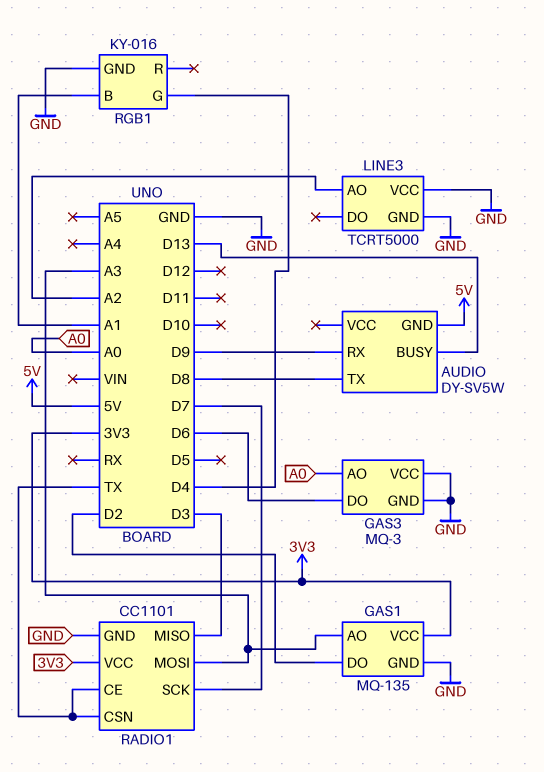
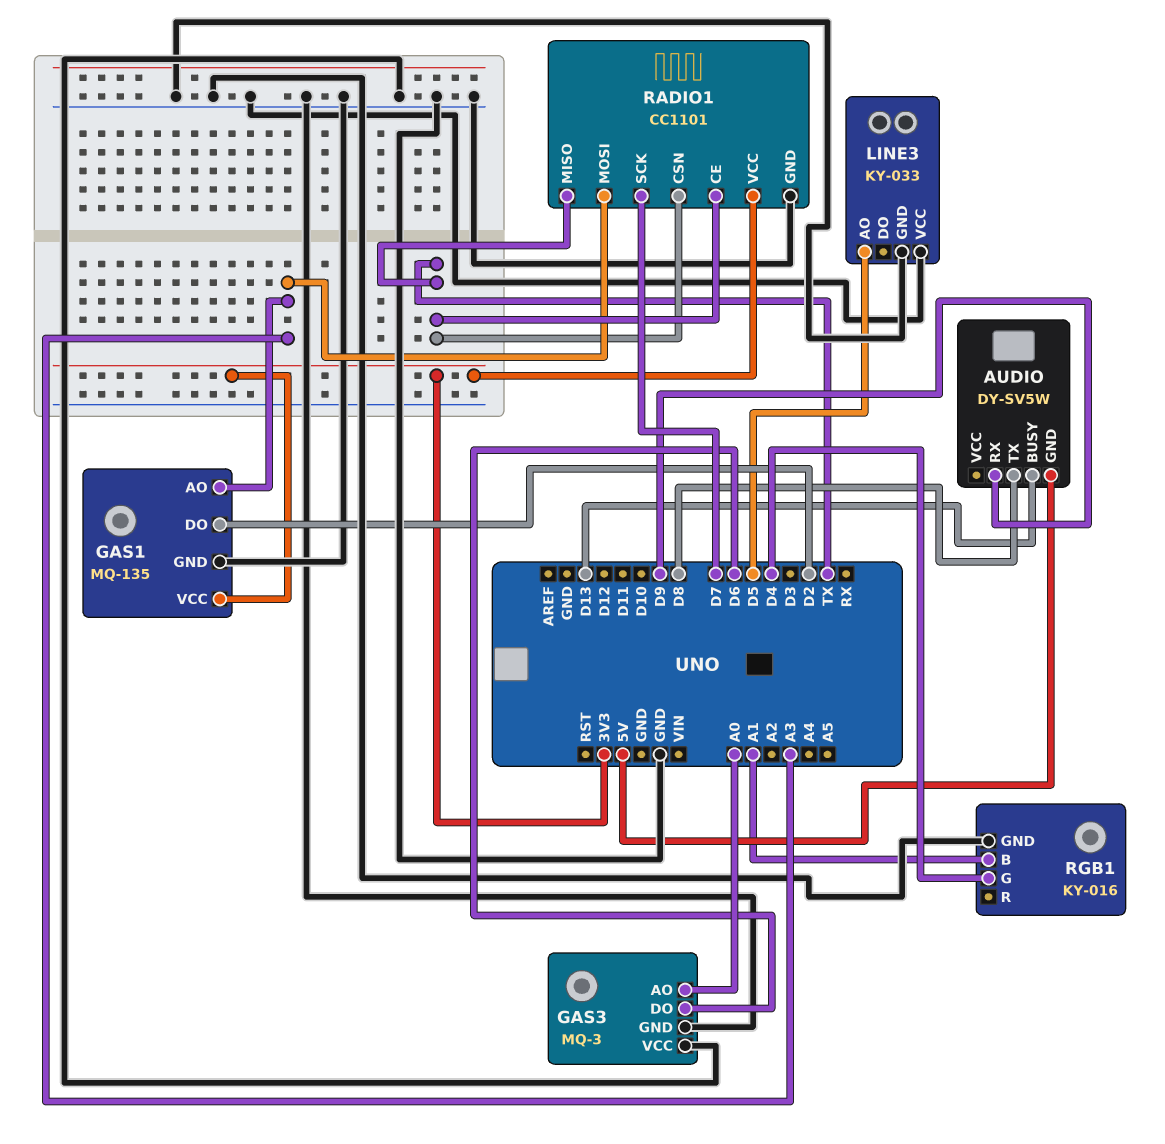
LINE3: TCRT5000 -> KY-033
LINE3 pin AO: A2 -> D5
RADIO1 pin MISO: D3 -> TX

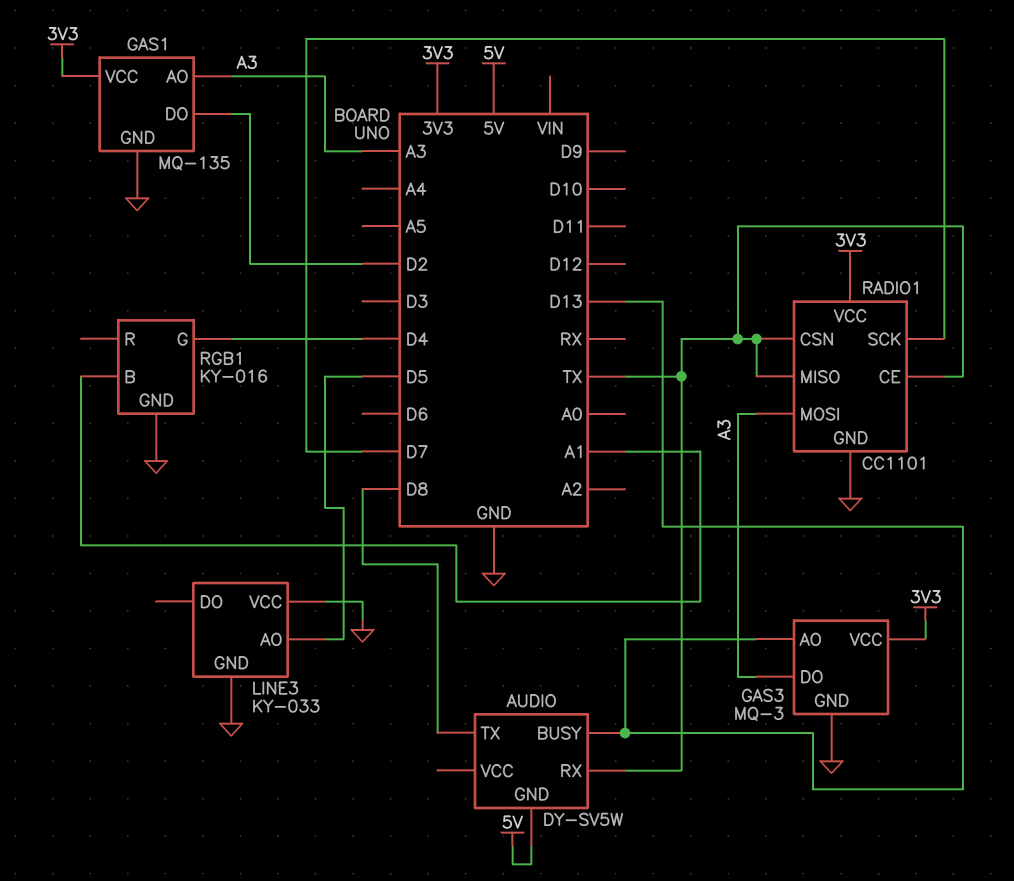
AUDIO pin RX: D9 -> TX
GAS3 pin AO: A0 -> D13
GAS3 pin DO: D6 -> A3
GAS3 pin VCC: GND -> 3V3

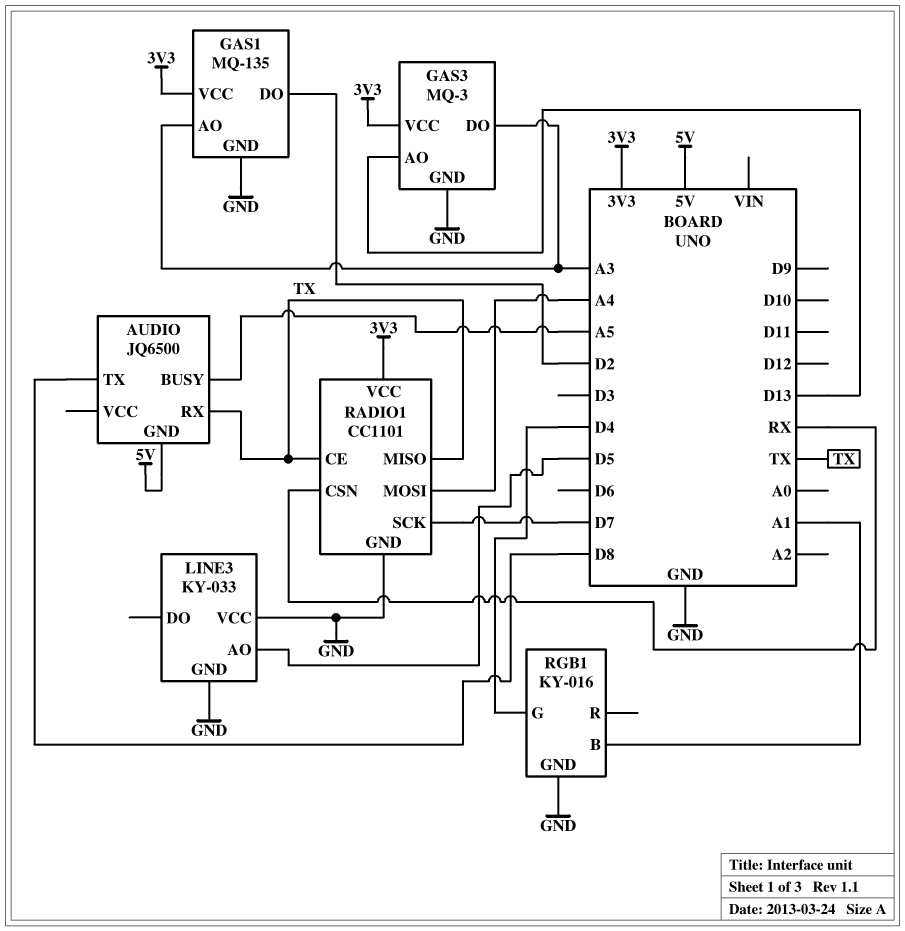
AUDIO: DY-SV5W -> JQ6500
AUDIO pin BUSY: D13 -> A5
RADIO1 pin CSN: TX -> RX
RADIO1 pin MOSI: A3 -> A4

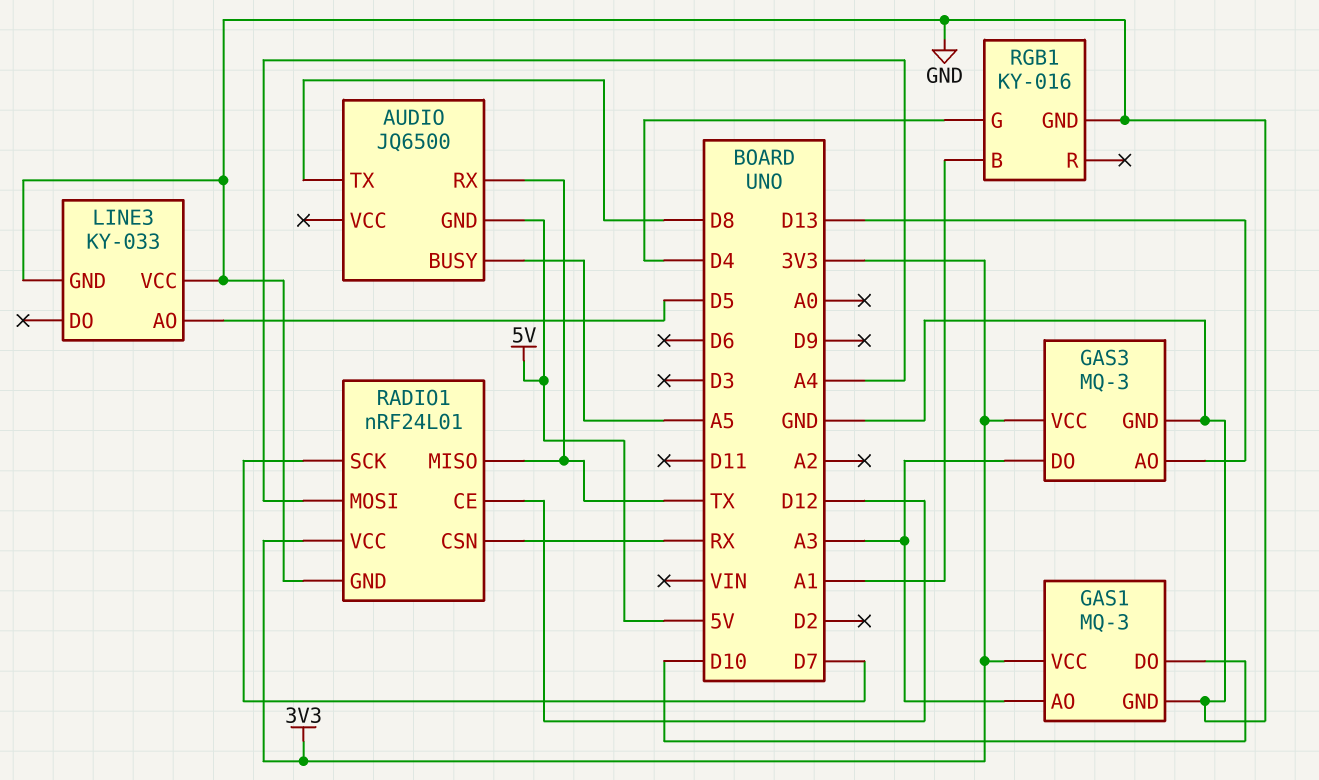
GAS1: MQ-135 -> MQ-3
GAS1 pin DO: D2 -> D10
RADIO1: CC1101 -> nRF24L01
RADIO1 pin CE: TX -> D12

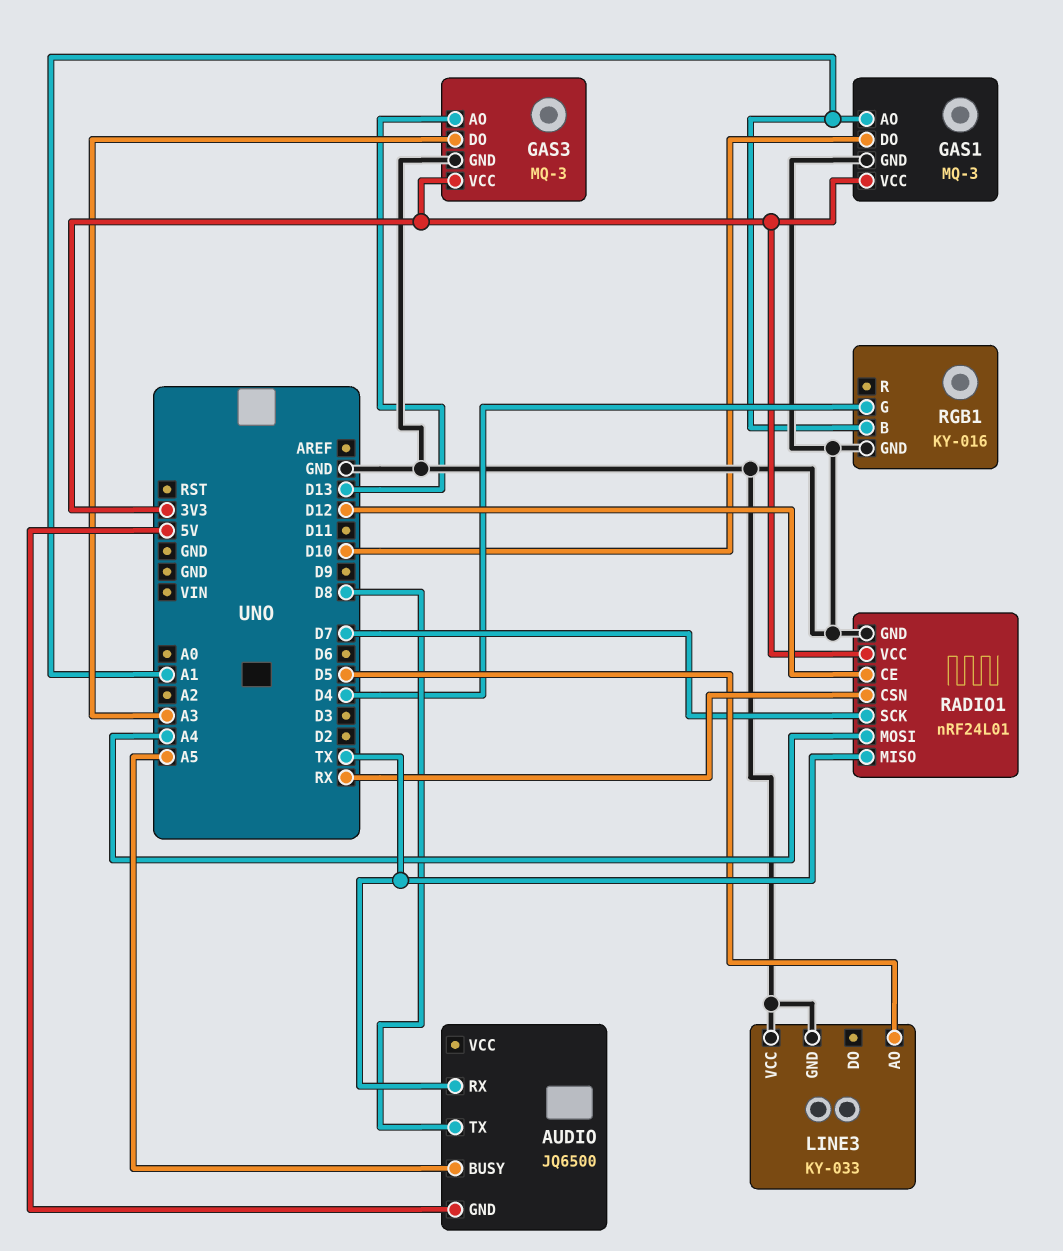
GAS1 pin AO: A3 -> A1

